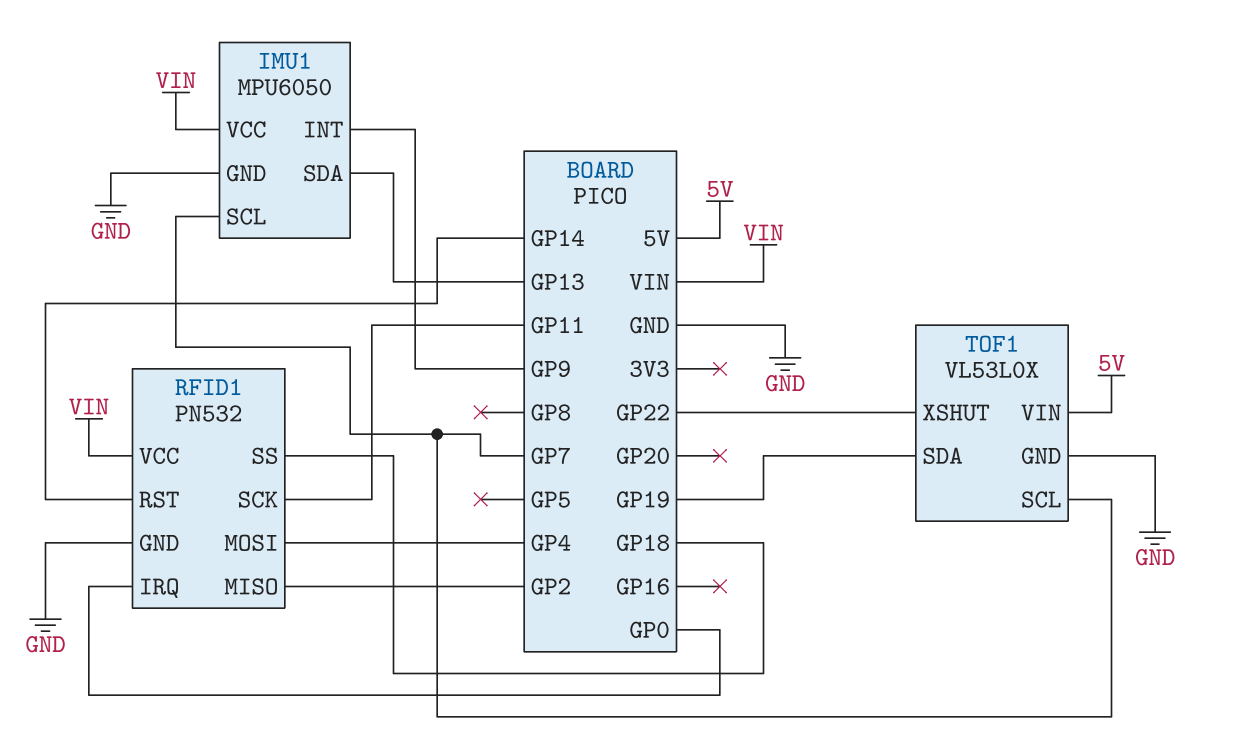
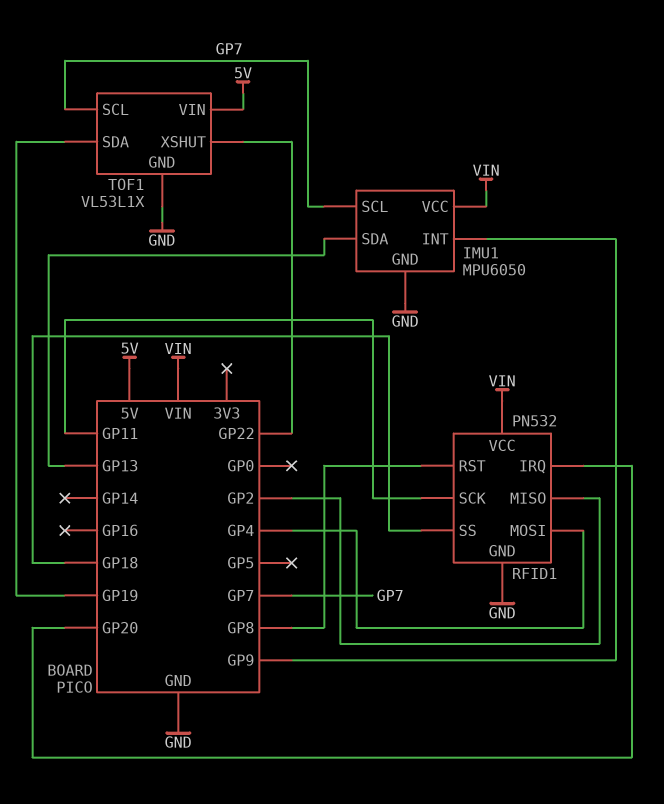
RFID1 pin IRQ: GP0 -> GP20
RFID1 pin RST: GP14 -> GP8
TOF1: VL53L0X -> VL53L1X

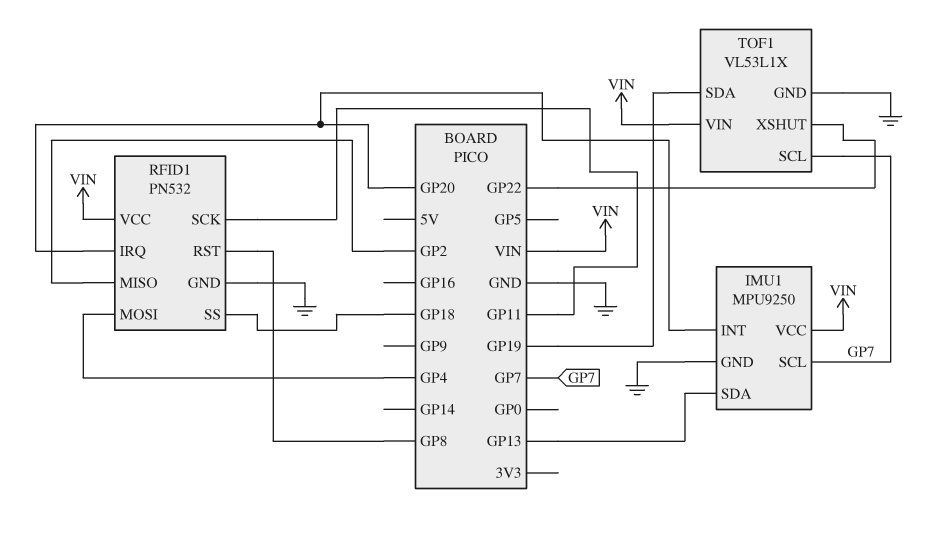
IMU1: MPU6050 -> MPU9250
IMU1 pin INT: GP9 -> GP20
TOF1 pin VIN: 5V -> VIN

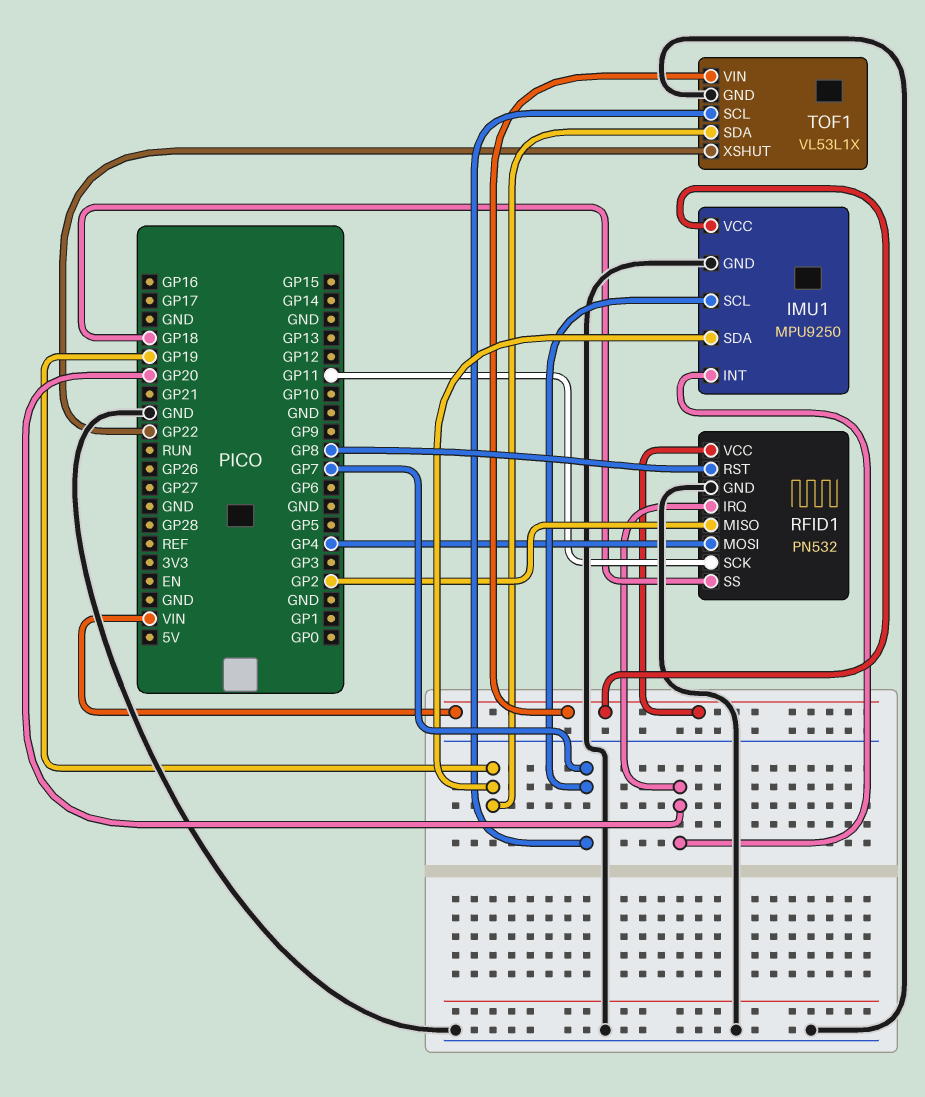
IMU1 pin SDA: GP13 -> GP19

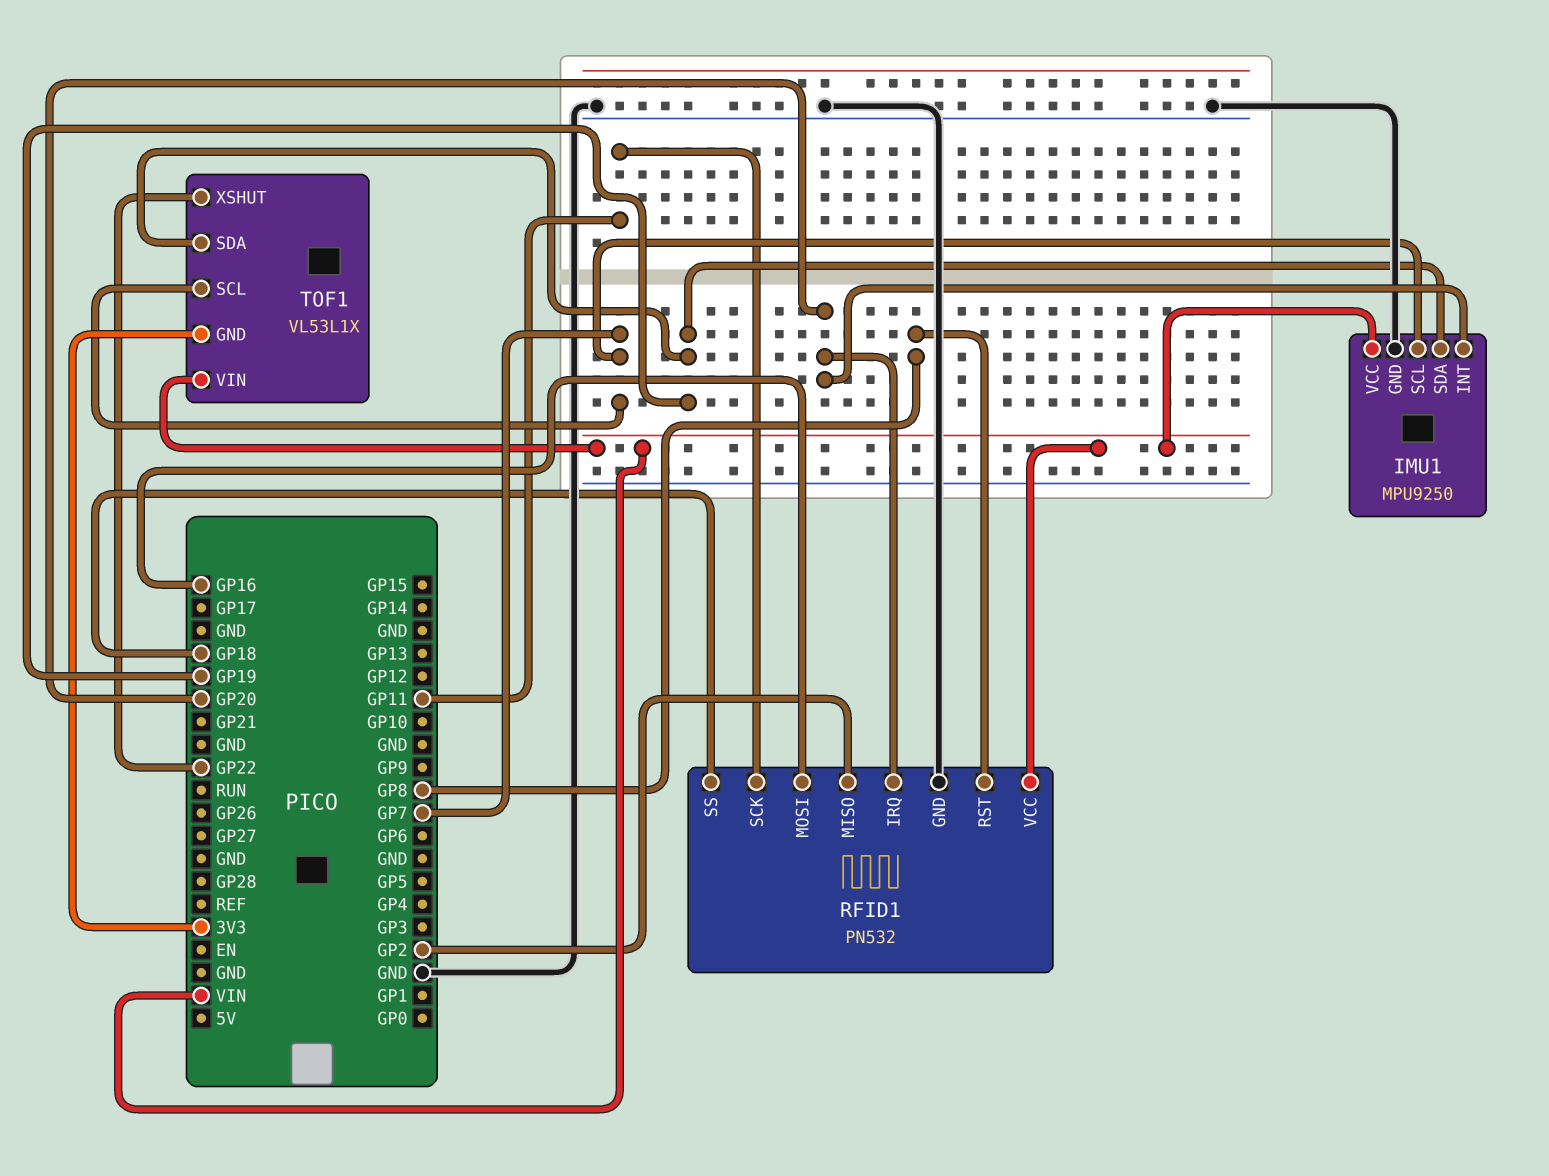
RFID1 pin MOSI: GP4 -> GP16
TOF1 pin GND: GND -> 3V3

